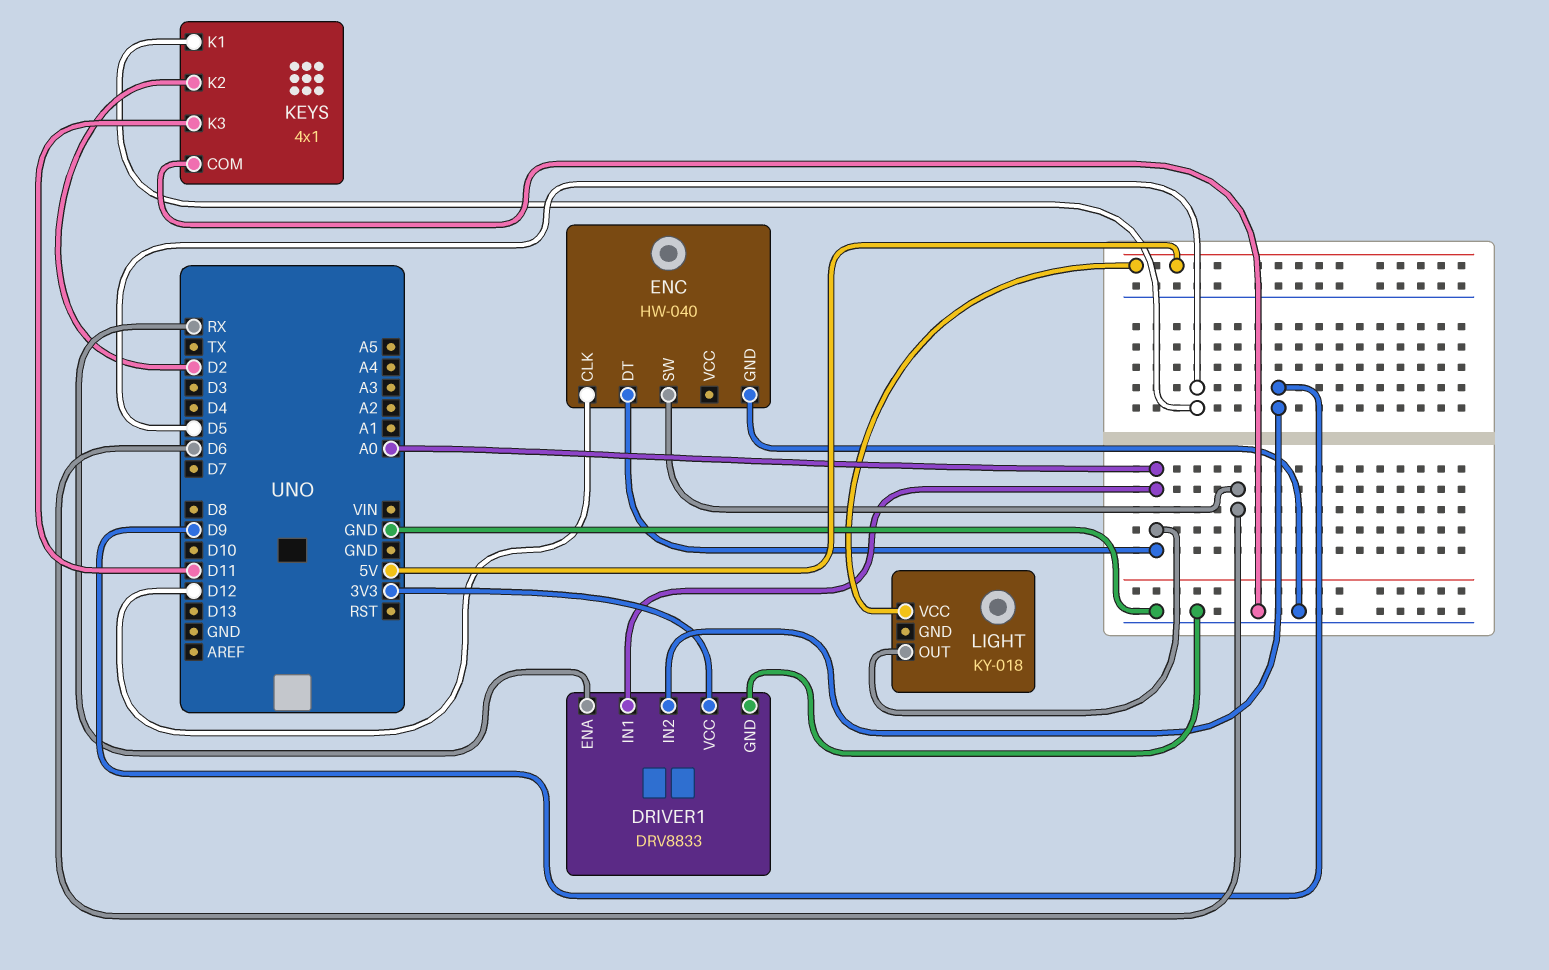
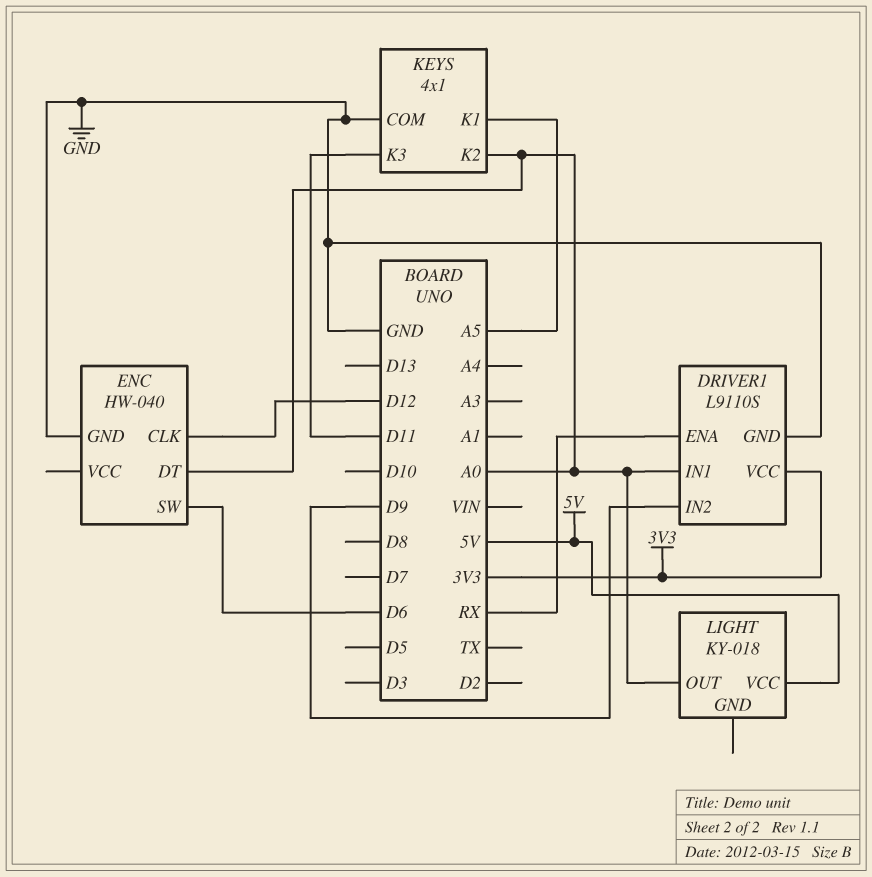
DRIVER1: DRV8833 -> L9110S
KEYS pin K1: D5 -> A5
KEYS pin K2: D2 -> A0

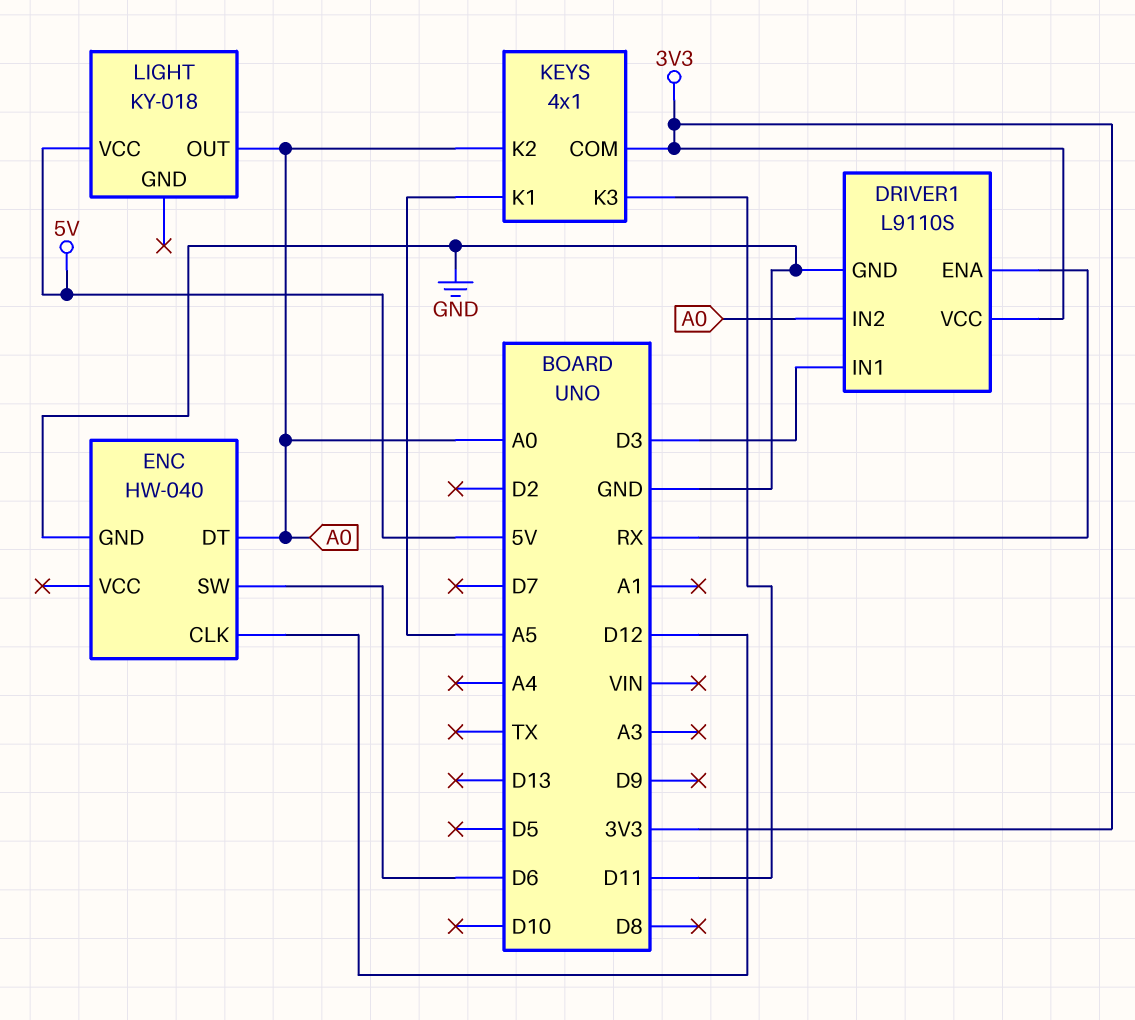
DRIVER1 pin IN1: A0 -> D3
DRIVER1 pin IN2: D9 -> A0
KEYS pin COM: GND -> 3V3

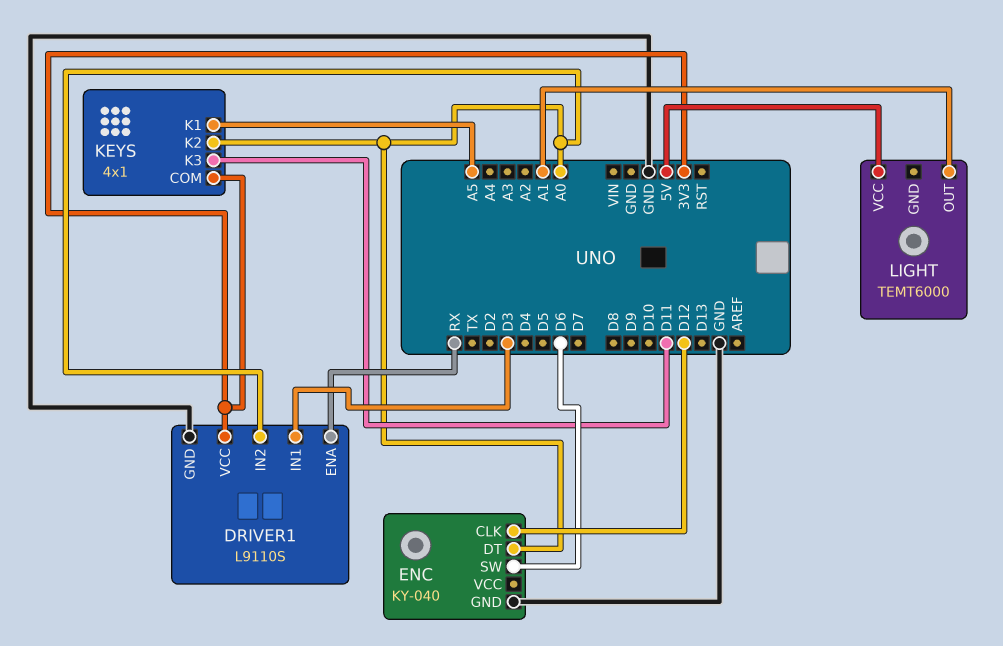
ENC: HW-040 -> KY-040
LIGHT: KY-018 -> TEMT6000
LIGHT pin OUT: A0 -> A1

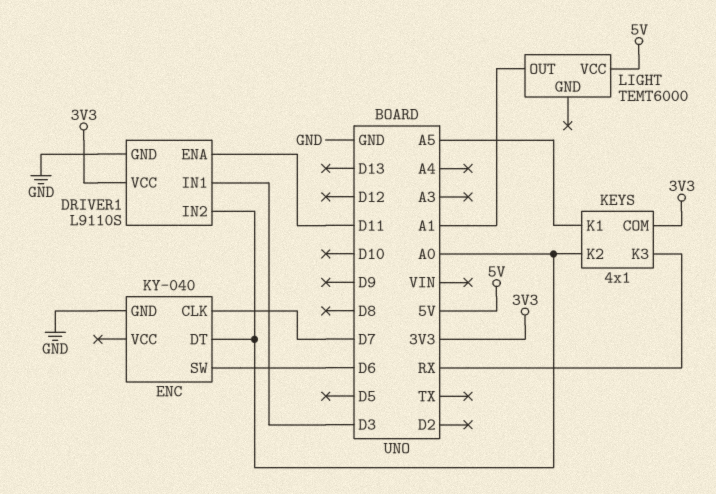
DRIVER1 pin ENA: RX -> D11
ENC pin CLK: D12 -> D7
KEYS pin K3: D11 -> RX

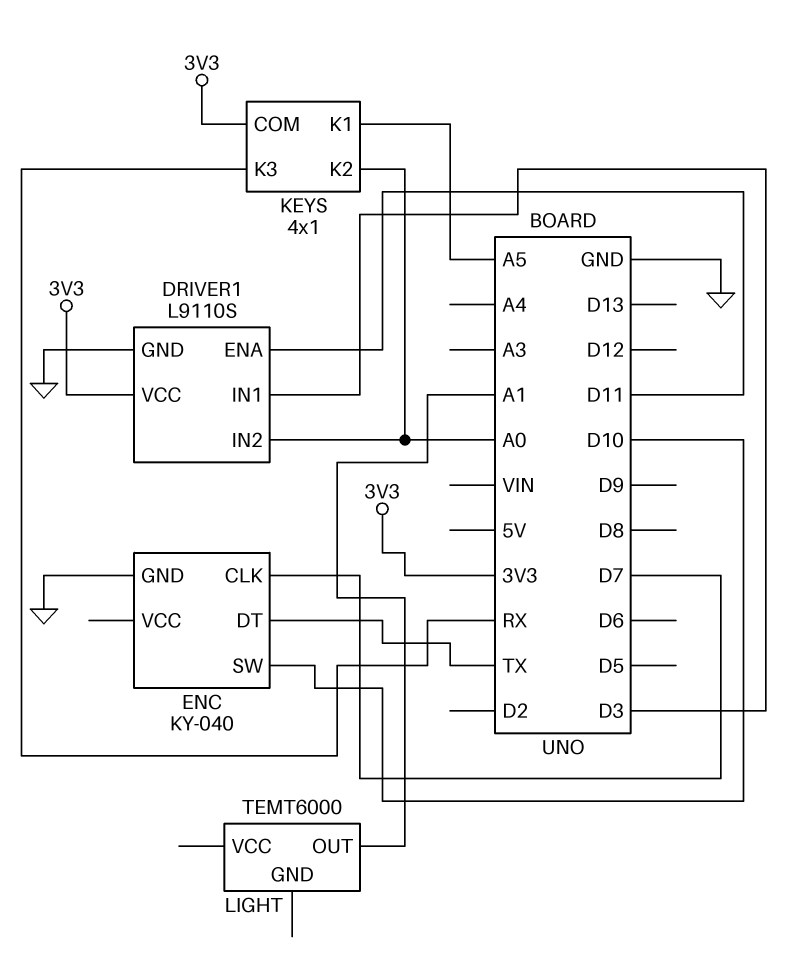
ENC pin DT: A0 -> TX
ENC pin SW: D6 -> D10
LIGHT pin VCC: 5V -> none

